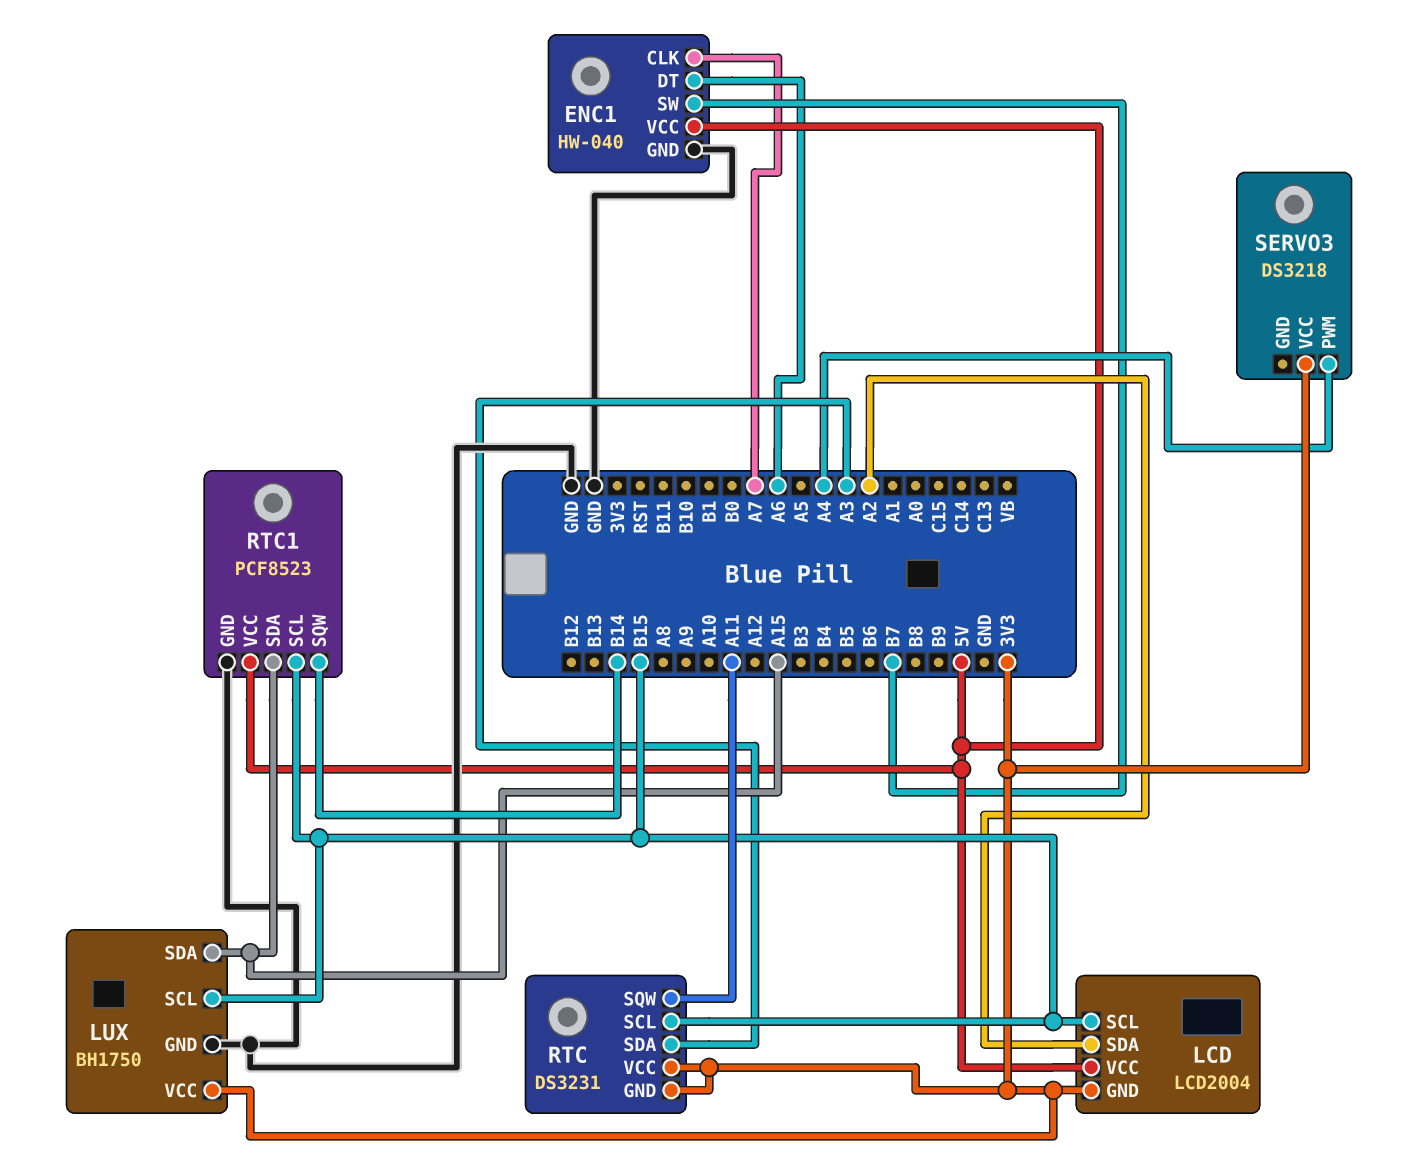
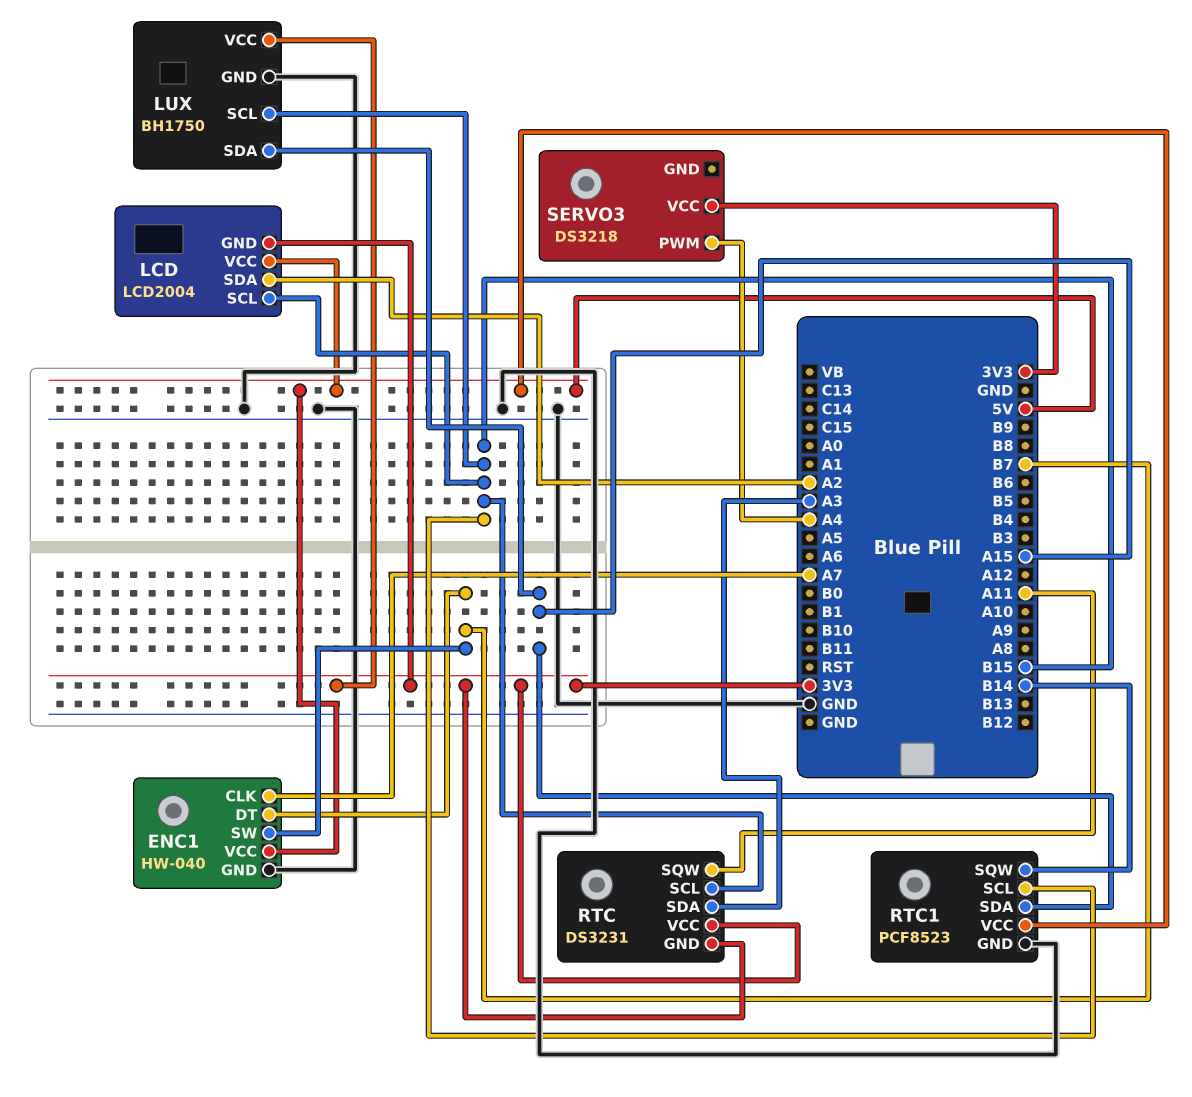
ENC1 pin DT: A6 -> B7

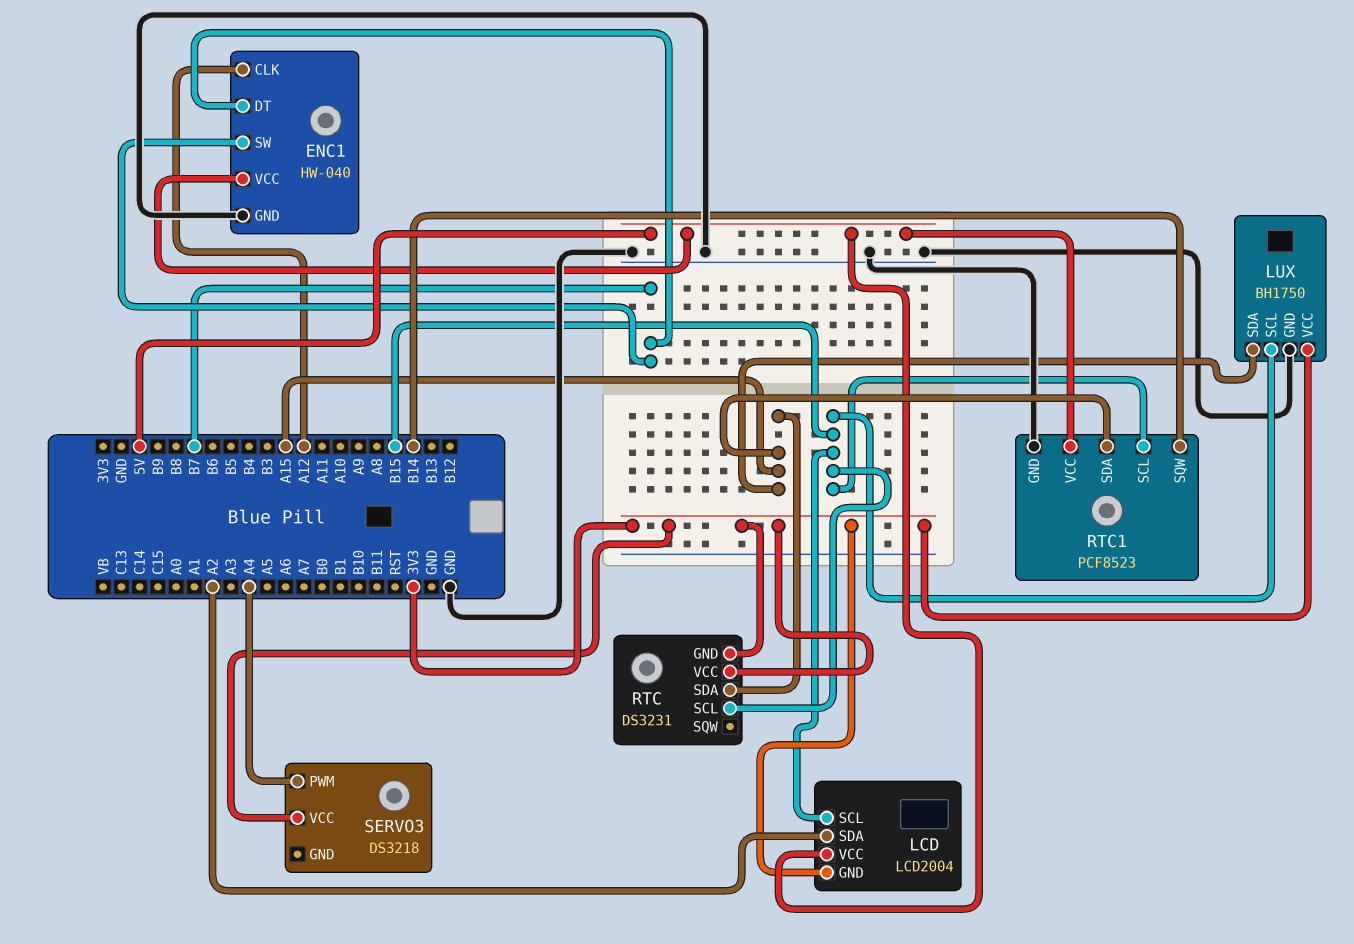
ENC1 pin CLK: A7 -> A12
RTC pin SDA: A3 -> A15
RTC pin SQW: A11 -> none

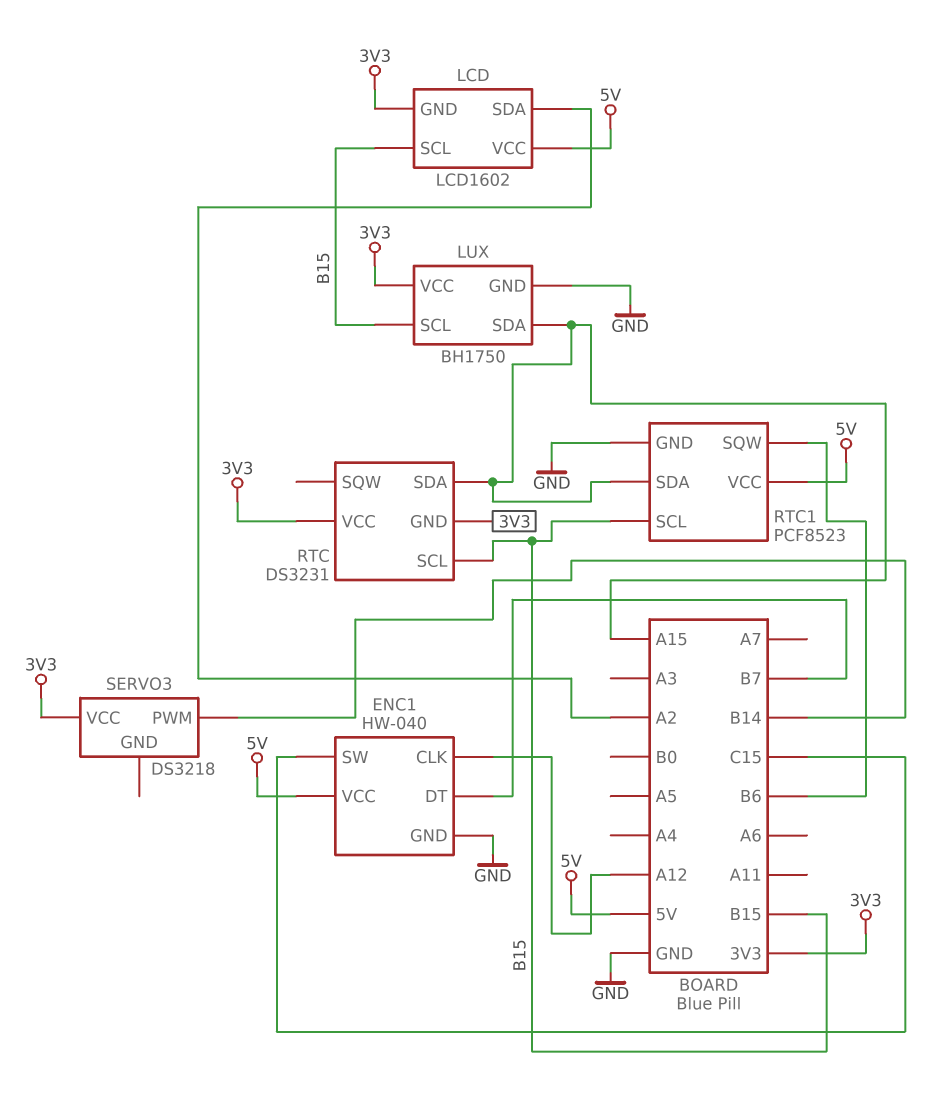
ENC1 pin SW: B7 -> C15
LCD: LCD2004 -> LCD1602
RTC1 pin SQW: B14 -> B6
SERVO3 pin PWM: A4 -> B14

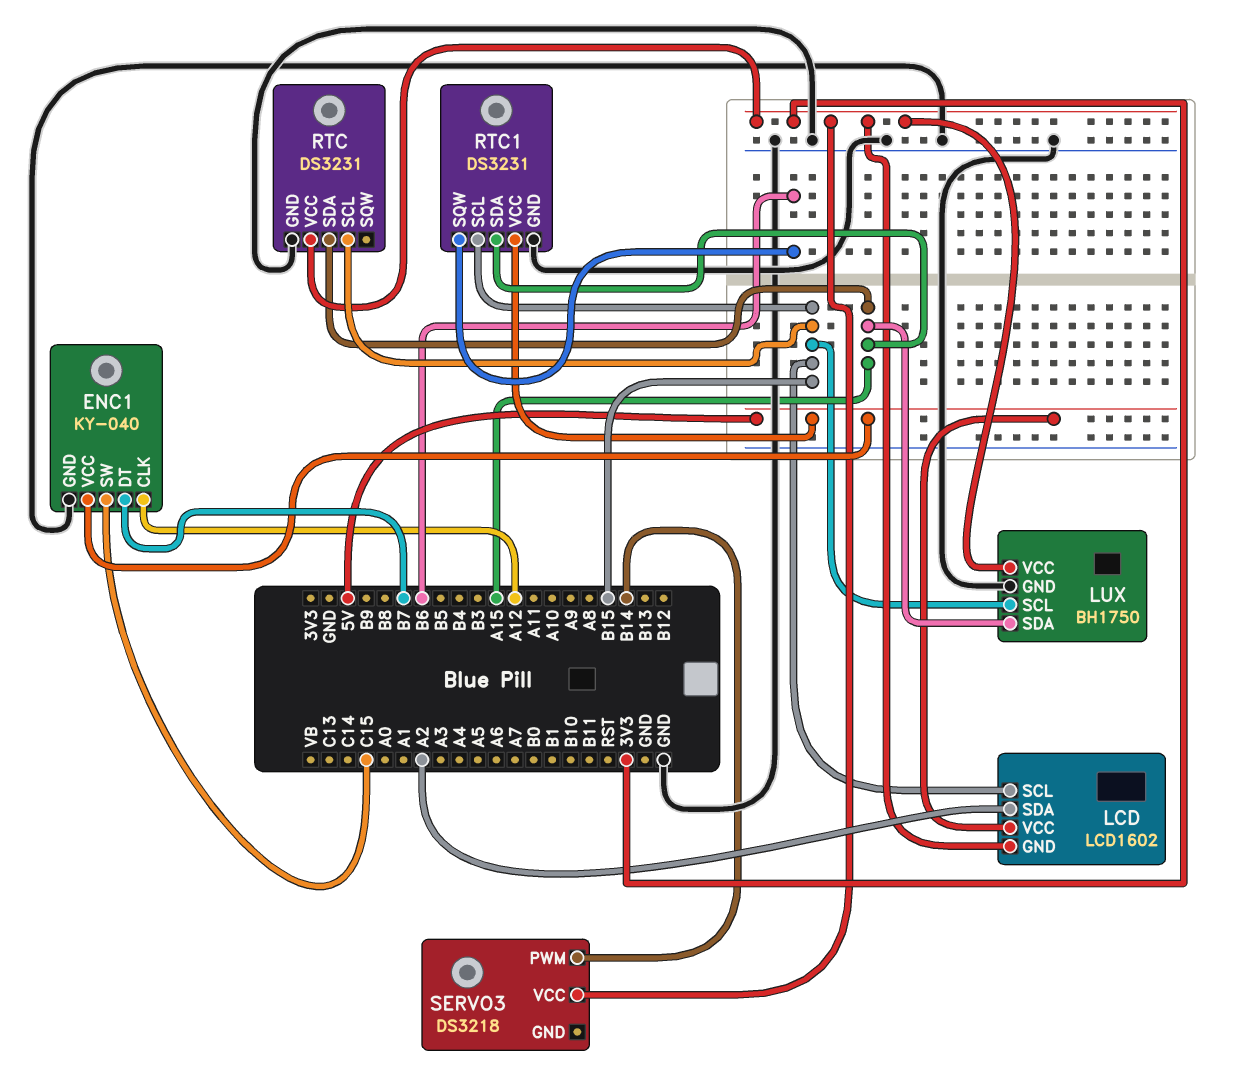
ENC1: HW-040 -> KY-040
RTC pin GND: 3V3 -> GND
RTC1: PCF8523 -> DS3231

